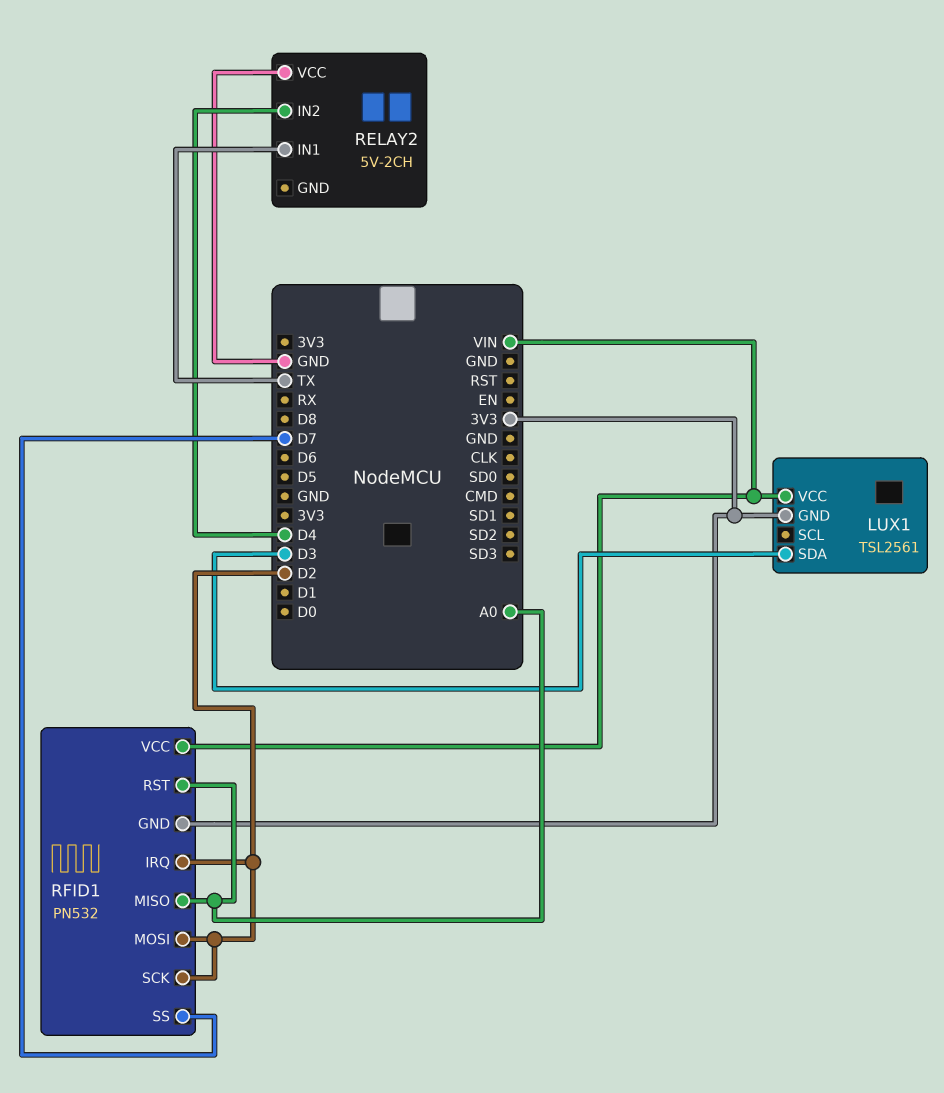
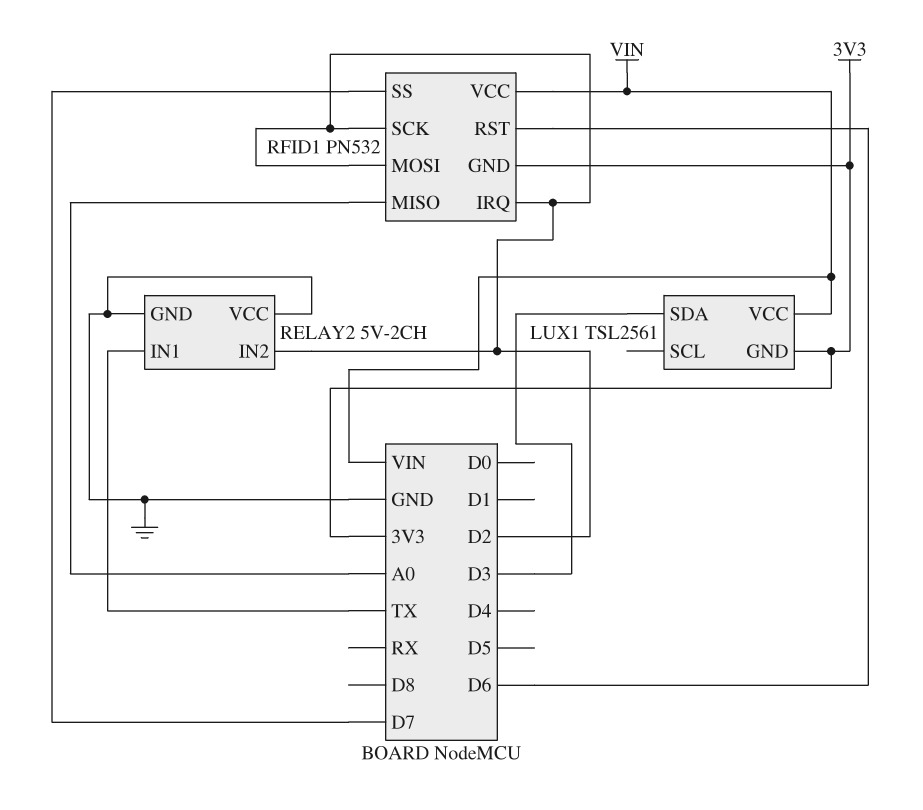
RELAY2 pin GND: none -> GND
RELAY2 pin IN2: D4 -> D2
RFID1 pin RST: A0 -> D6

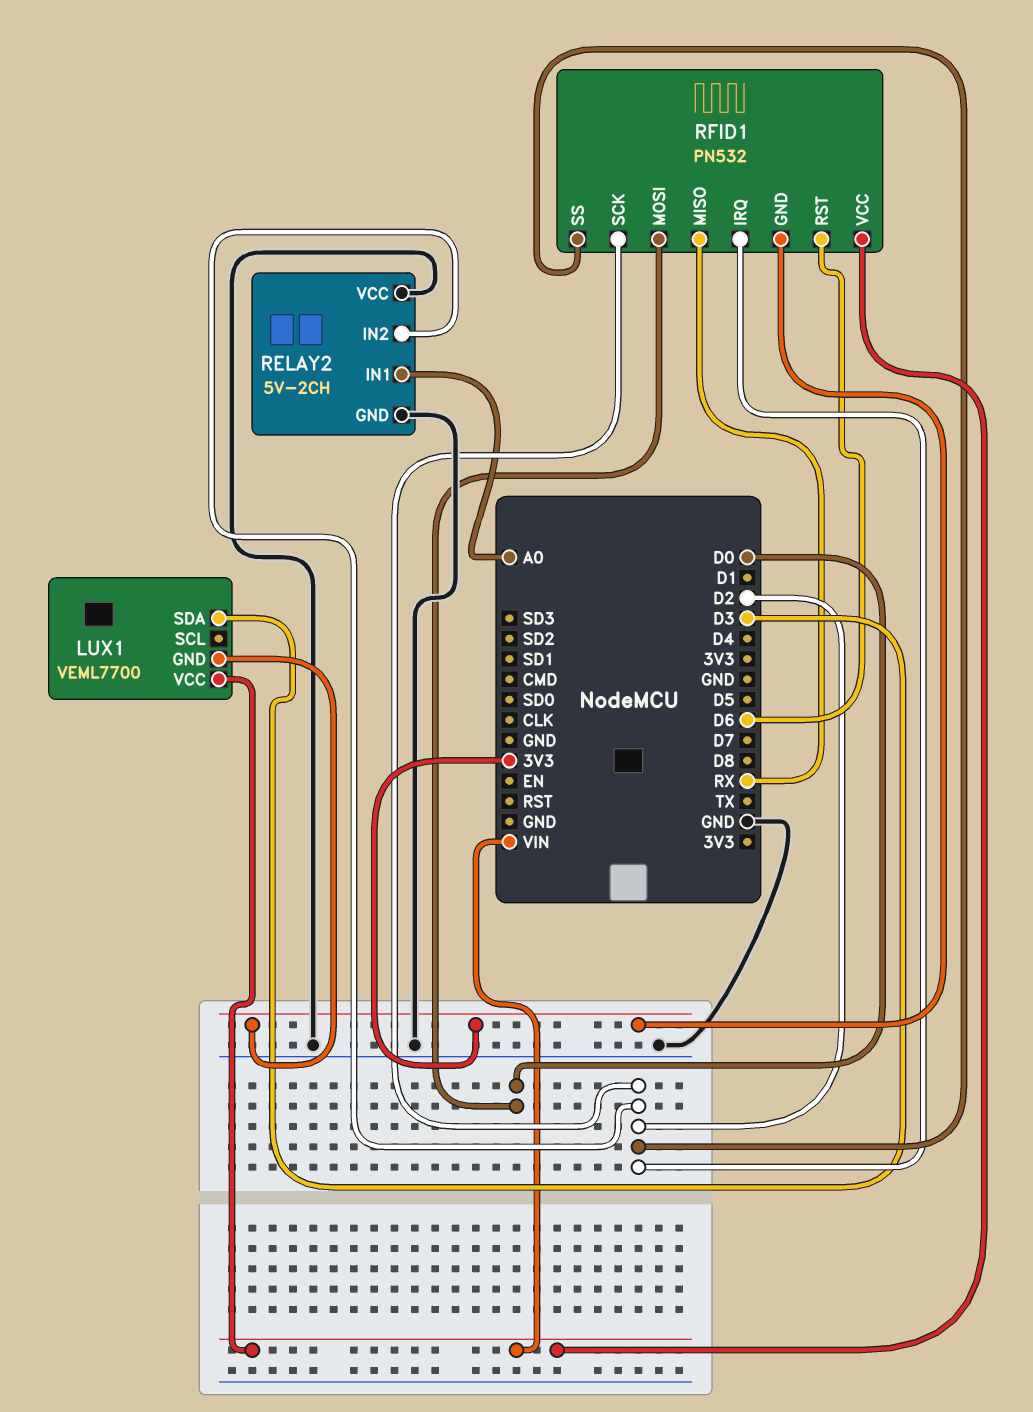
LUX1: TSL2561 -> VEML7700
RELAY2 pin IN1: TX -> A0
RFID1 pin MISO: A0 -> RX
RFID1 pin MOSI: D2 -> D0
RFID1 pin SS: D7 -> D2

